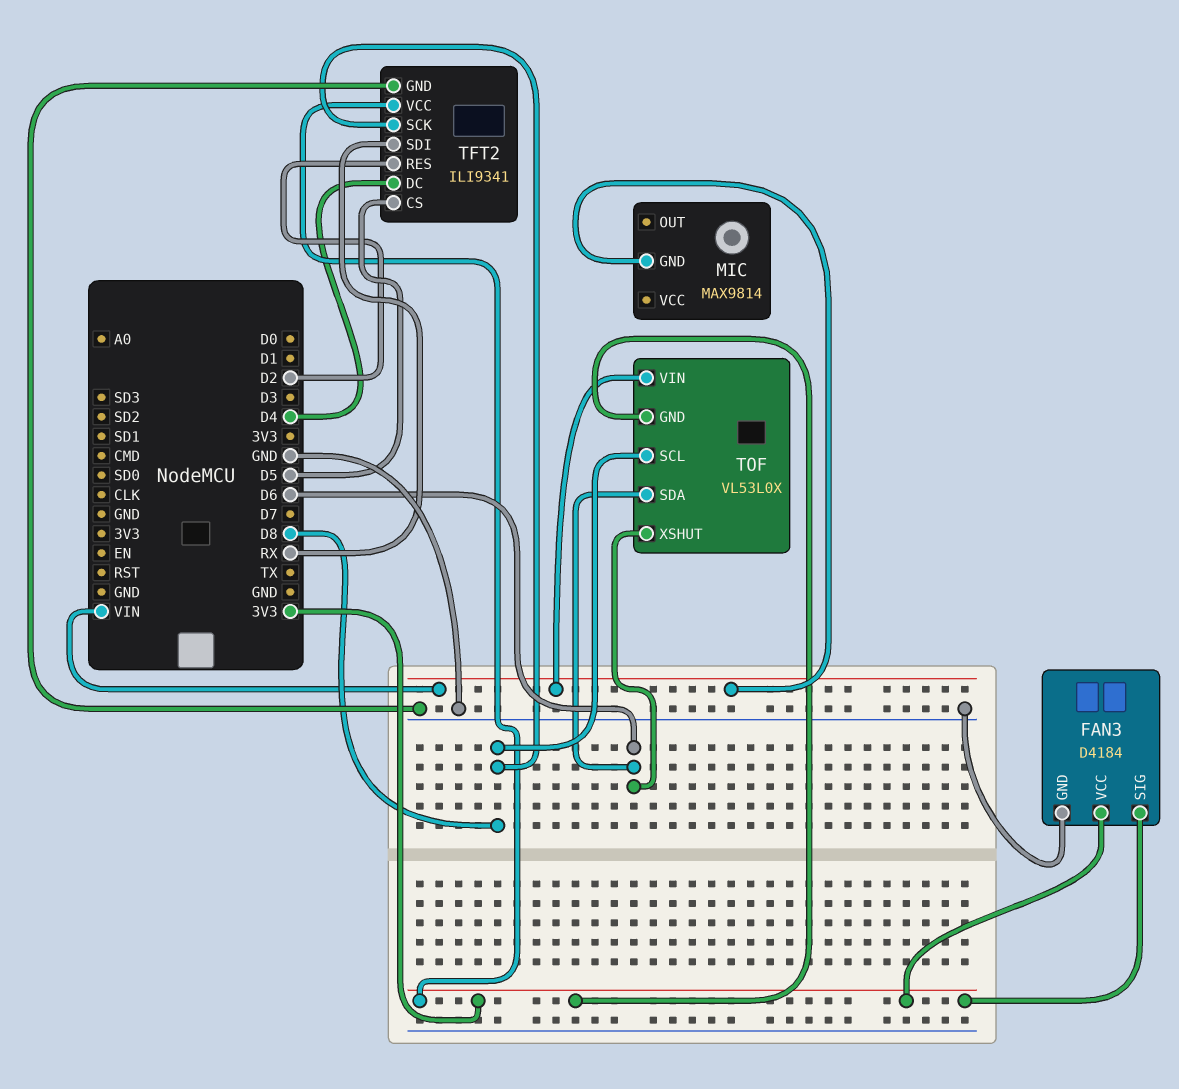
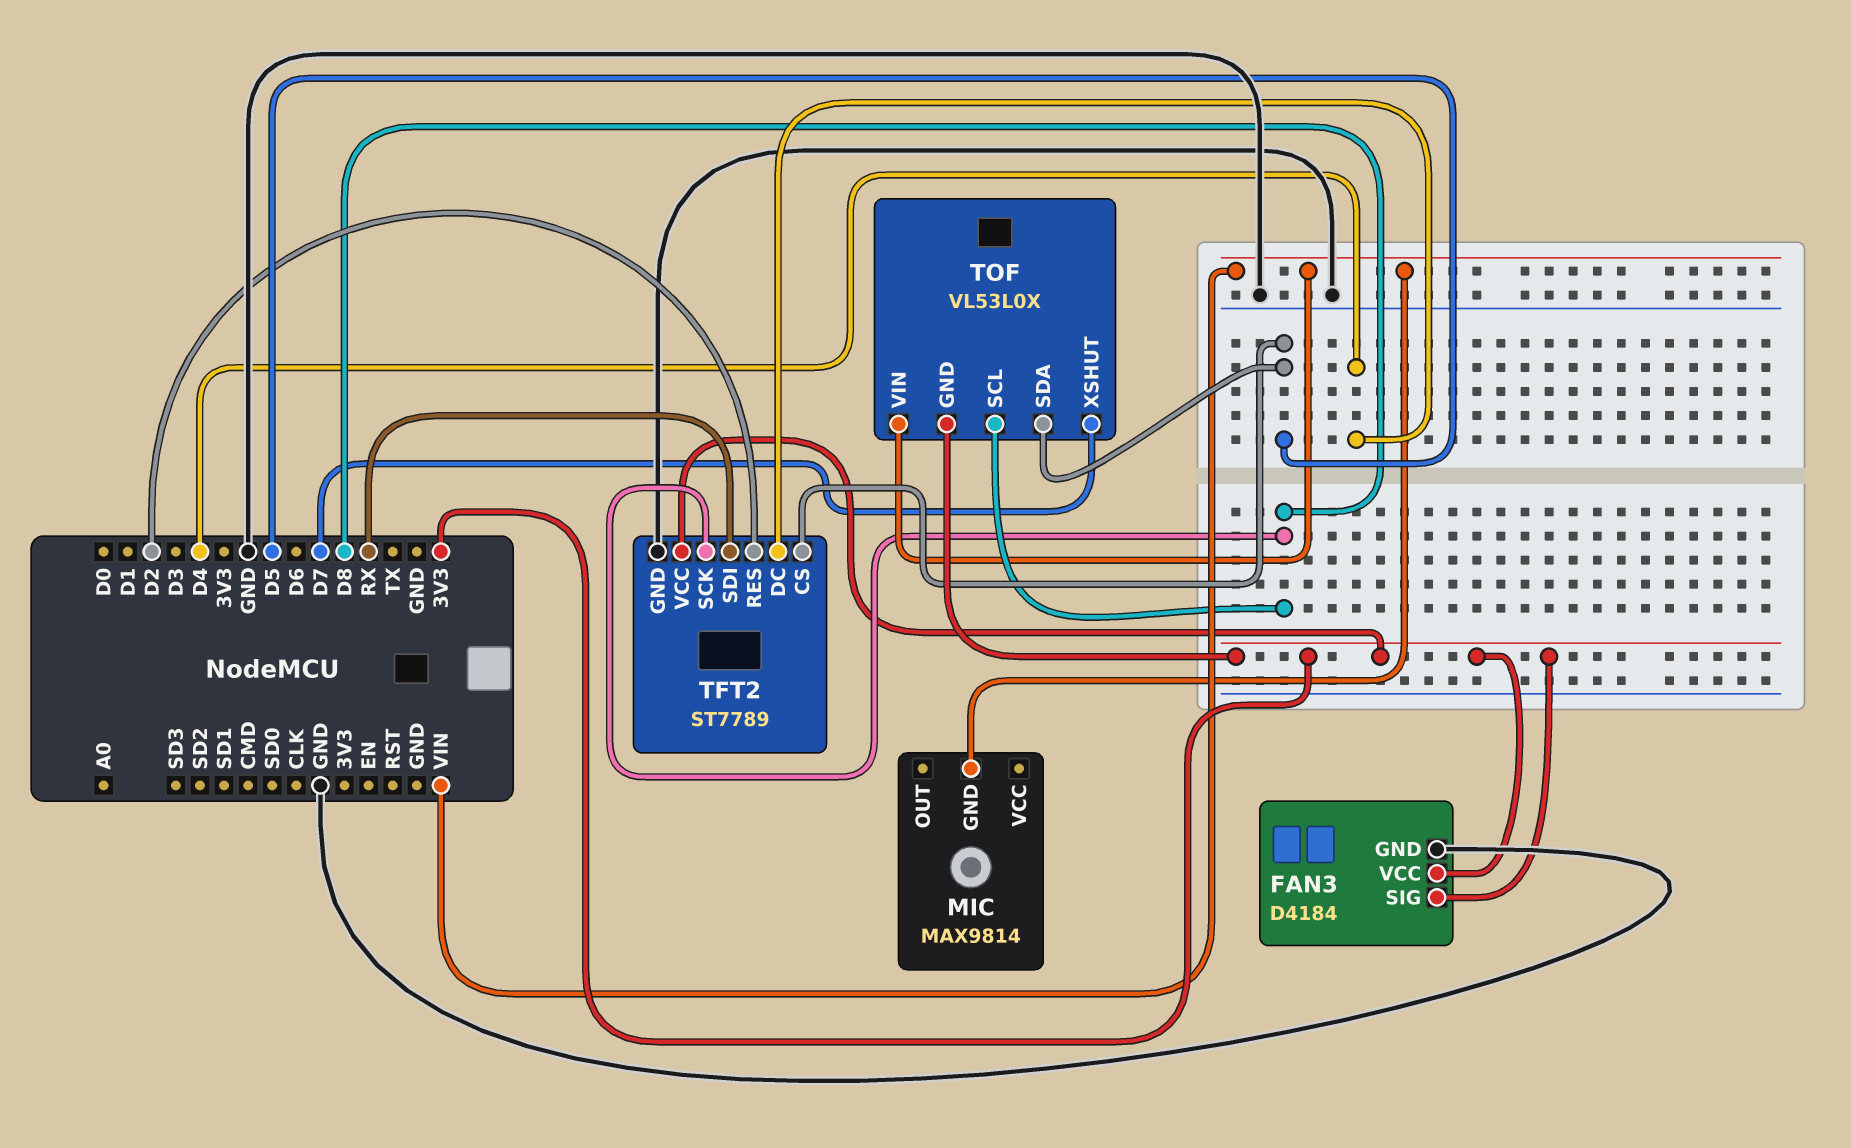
TFT2: ILI9341 -> ST7789
TOF pin SDA: D6 -> D5
TOF pin XSHUT: D6 -> D7

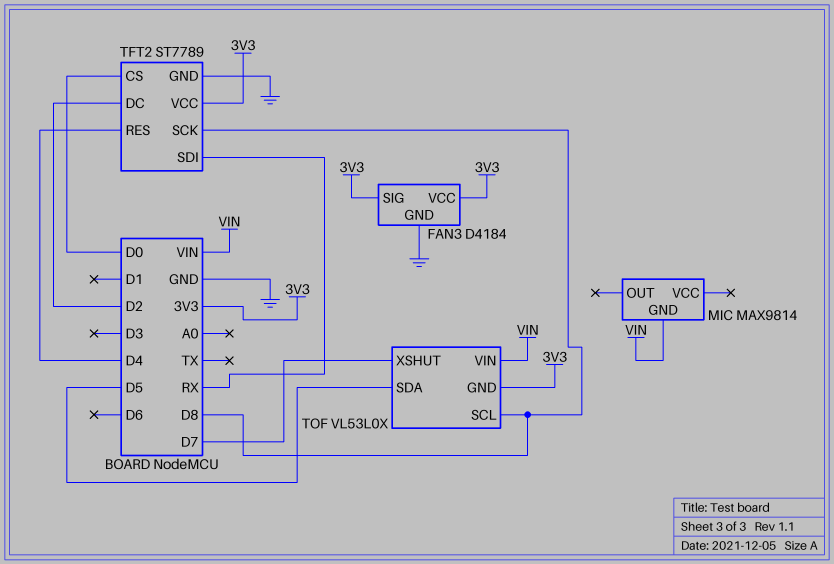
TFT2 pin CS: D5 -> D0
TFT2 pin DC: D4 -> D2
TFT2 pin RES: D2 -> D4

